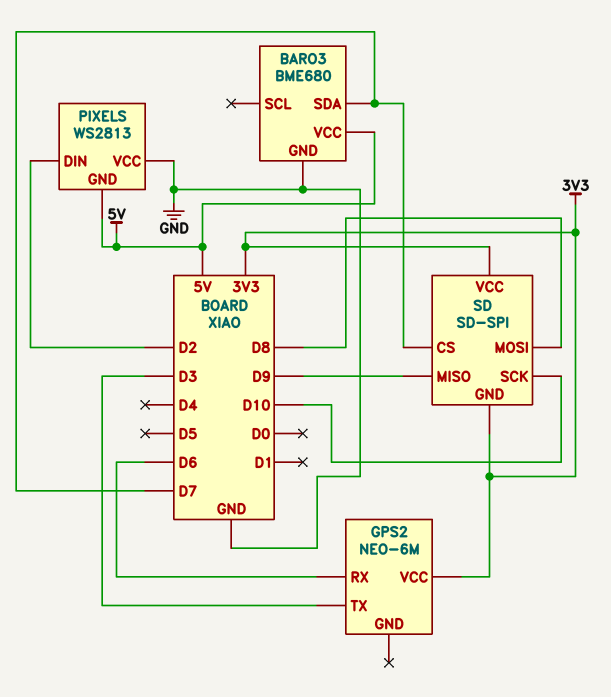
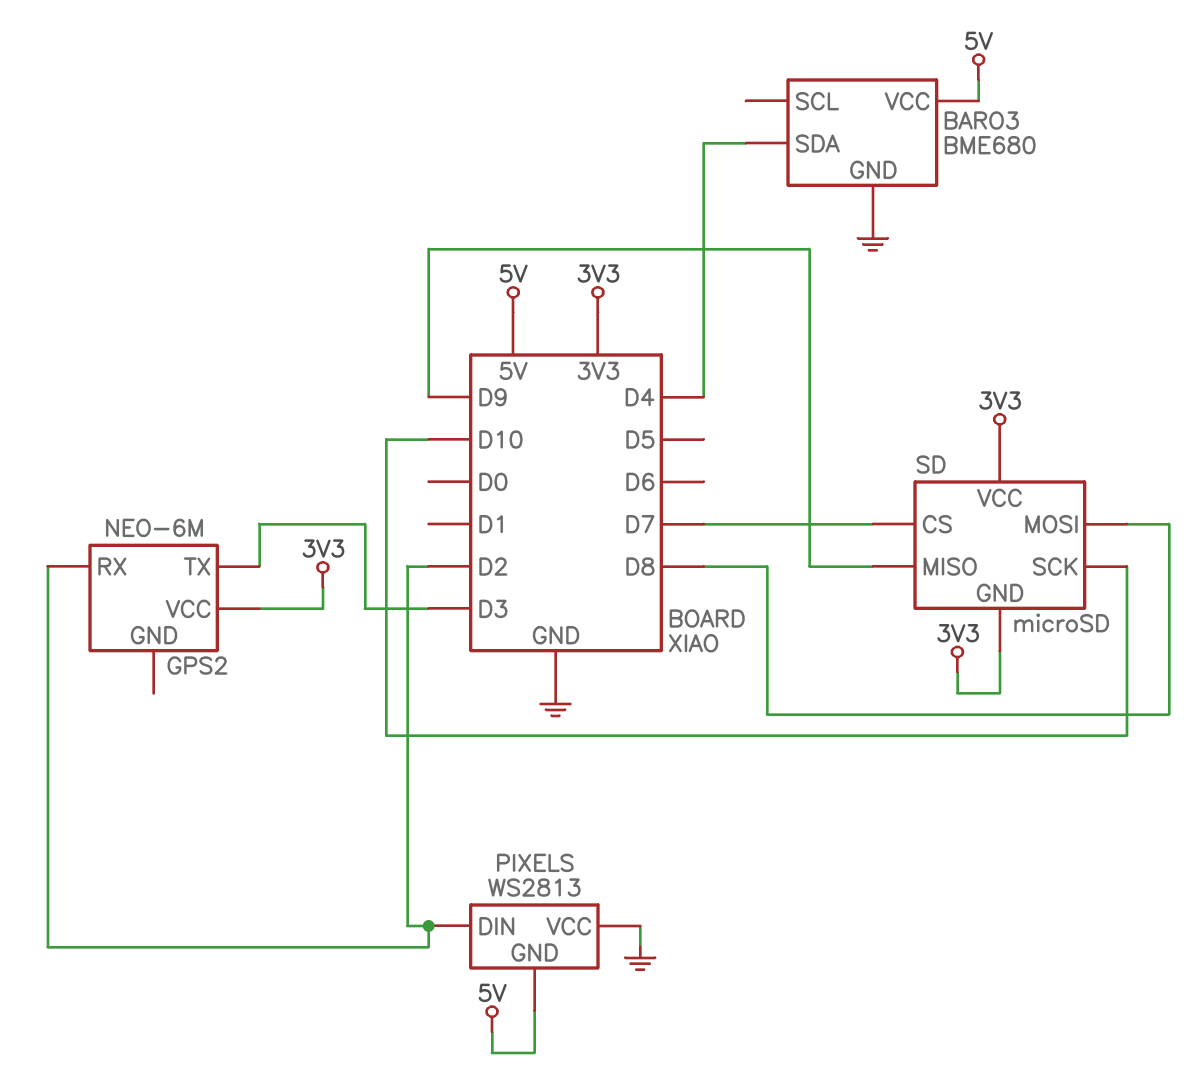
BARO3 pin SDA: D7 -> D4
GPS2 pin RX: D6 -> D2
SD: SD-SPI -> microSD

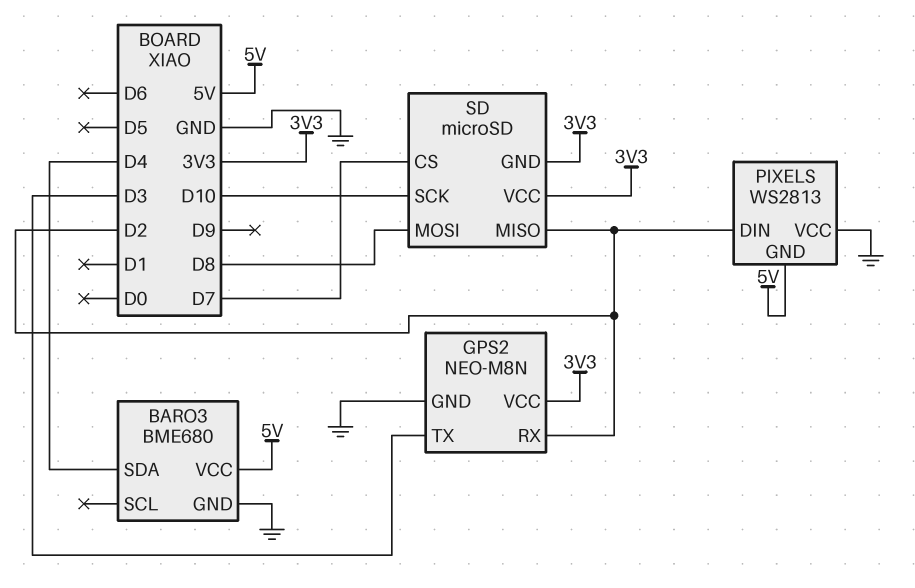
GPS2: NEO-6M -> NEO-M8N
GPS2 pin GND: none -> GND
SD pin MISO: D9 -> D2

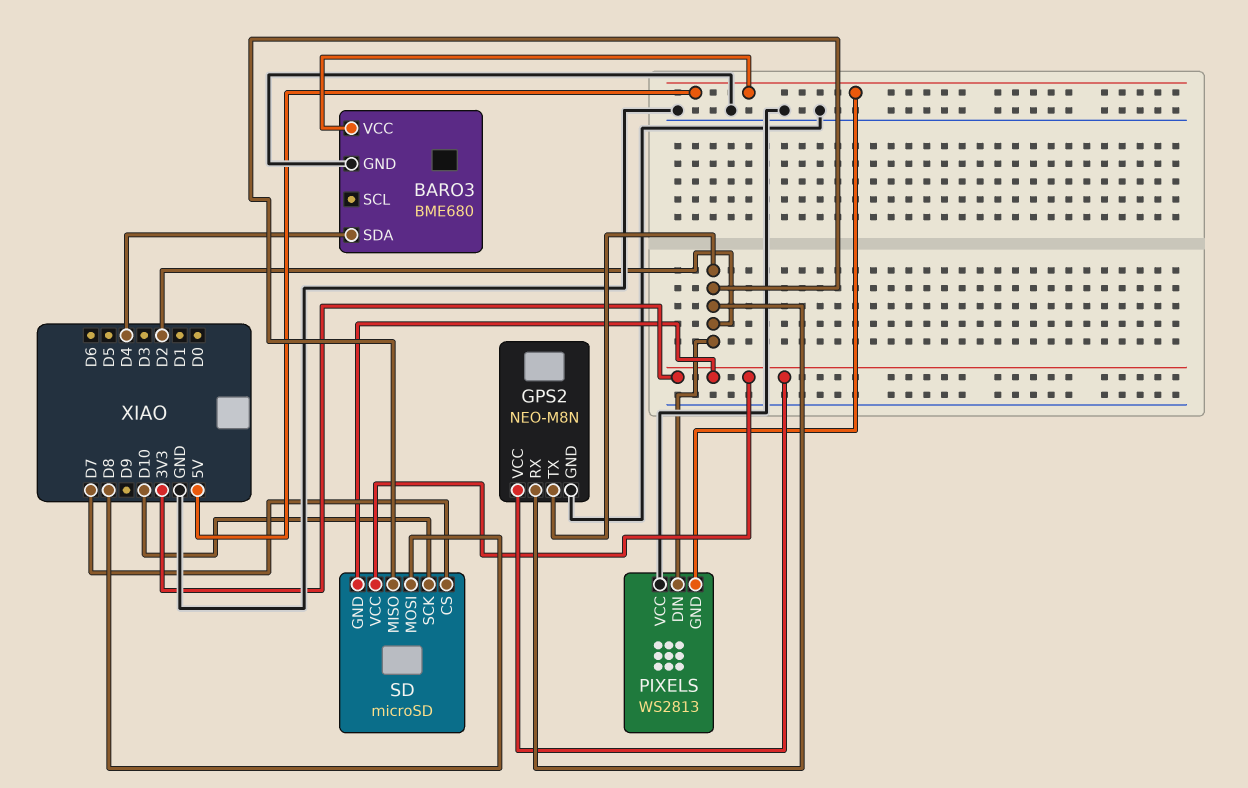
GPS2 pin TX: D3 -> D2

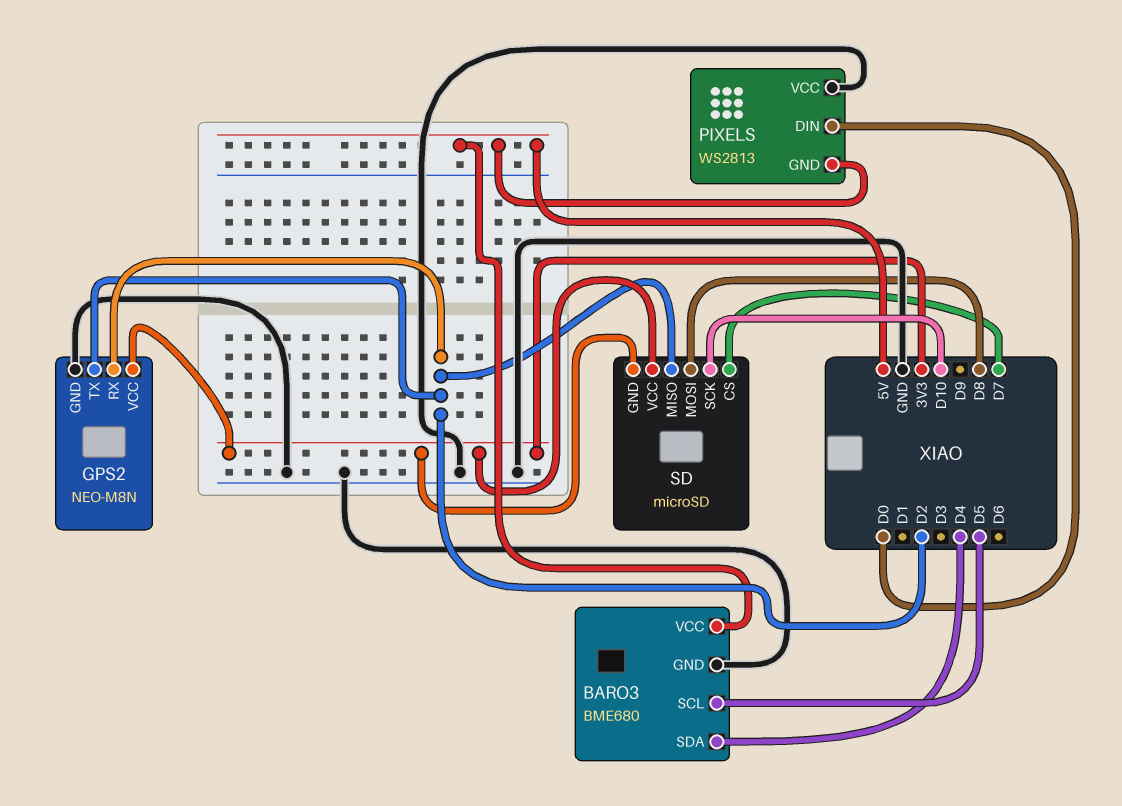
BARO3 pin SCL: none -> D5
PIXELS pin DIN: D2 -> D0

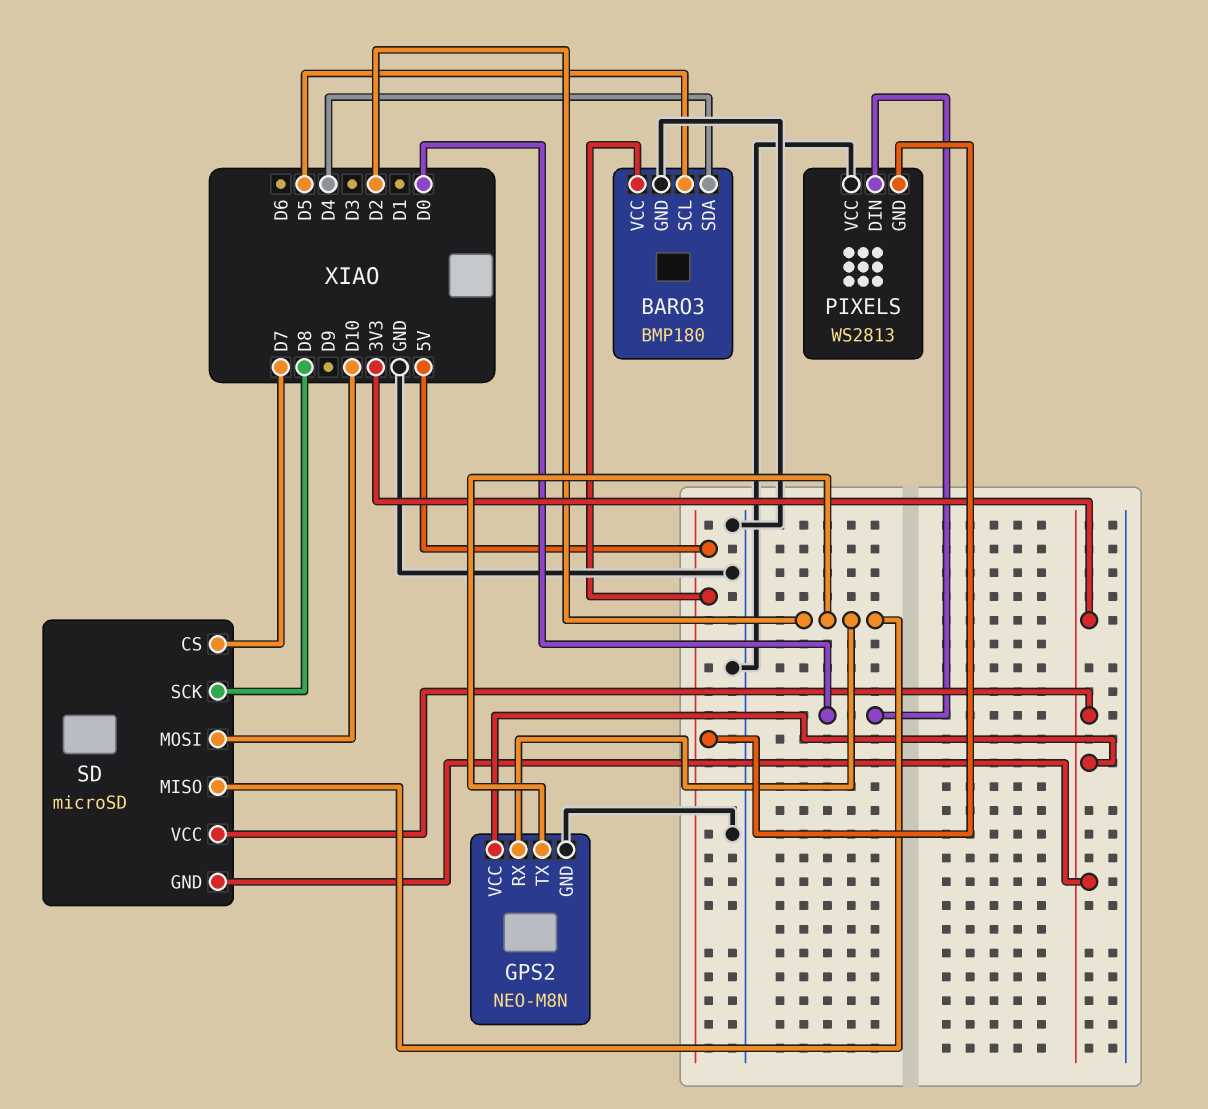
BARO3: BME680 -> BMP180
SD pin MOSI: D8 -> D10
SD pin SCK: D10 -> D8

